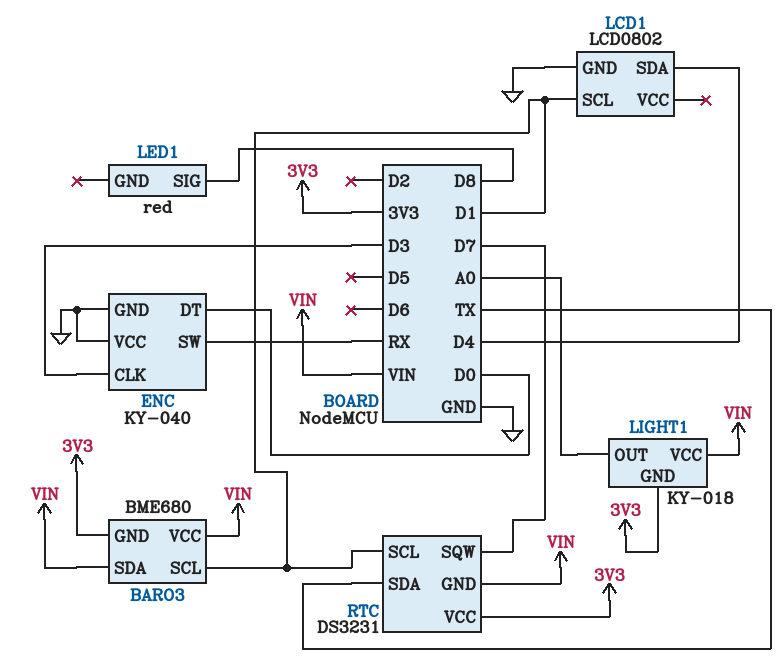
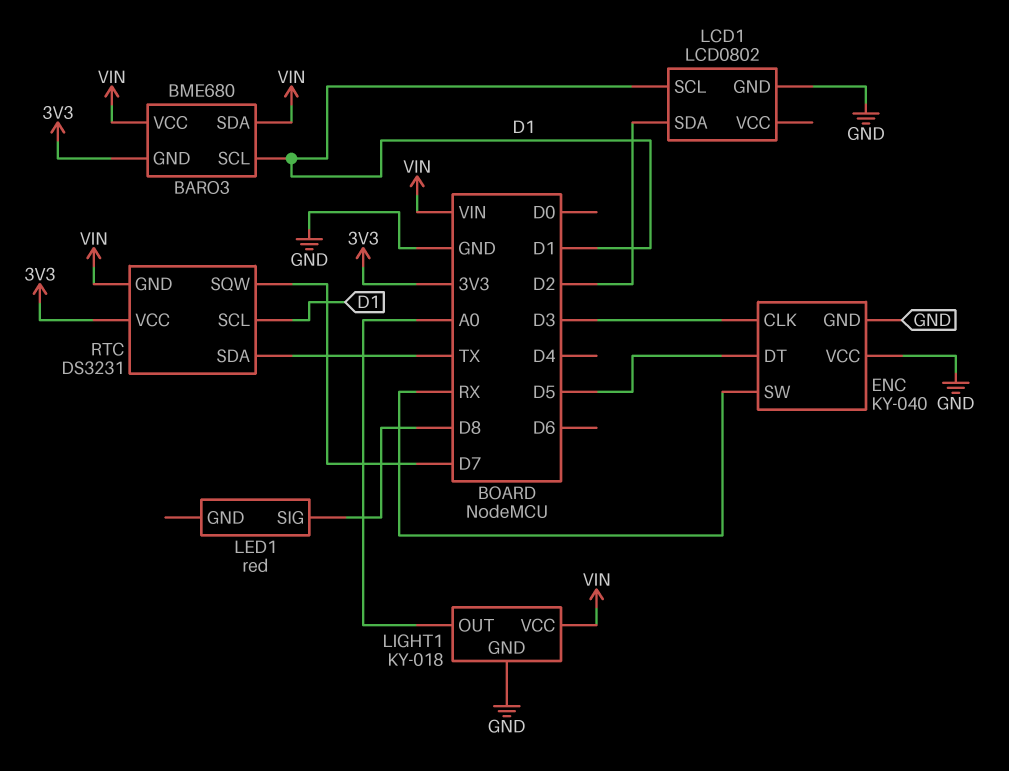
ENC pin DT: D0 -> D5
LCD1 pin SDA: D4 -> D2
LIGHT1 pin GND: 3V3 -> GND

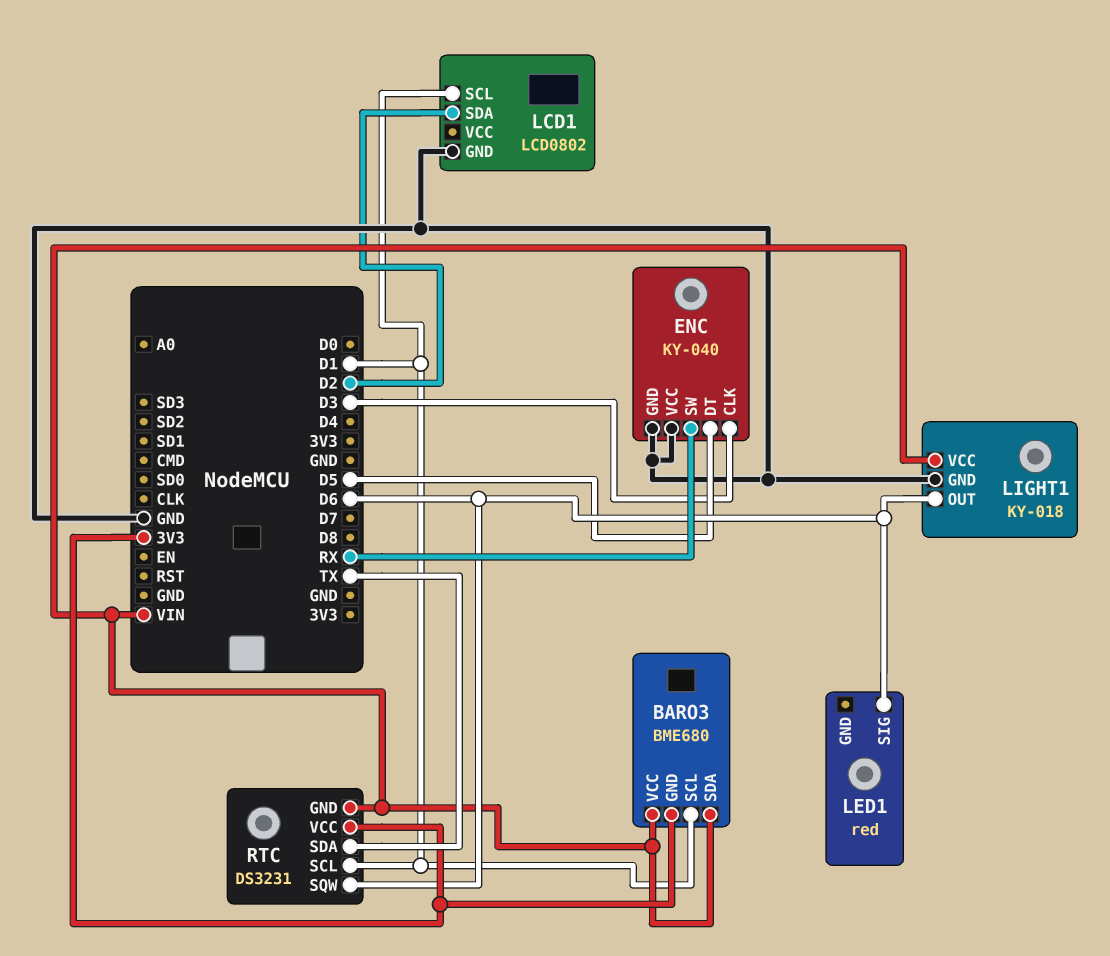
LED1 pin SIG: D8 -> D6
LIGHT1 pin OUT: A0 -> D6
RTC pin SQW: D7 -> D6

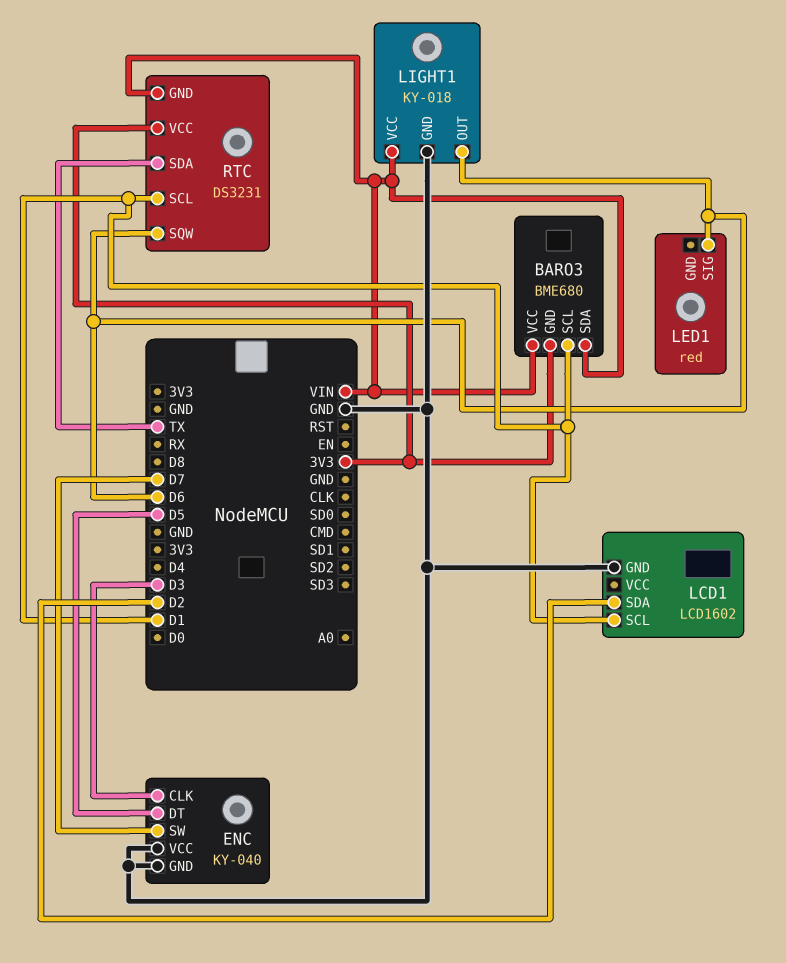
ENC pin SW: RX -> D7
LCD1: LCD0802 -> LCD1602

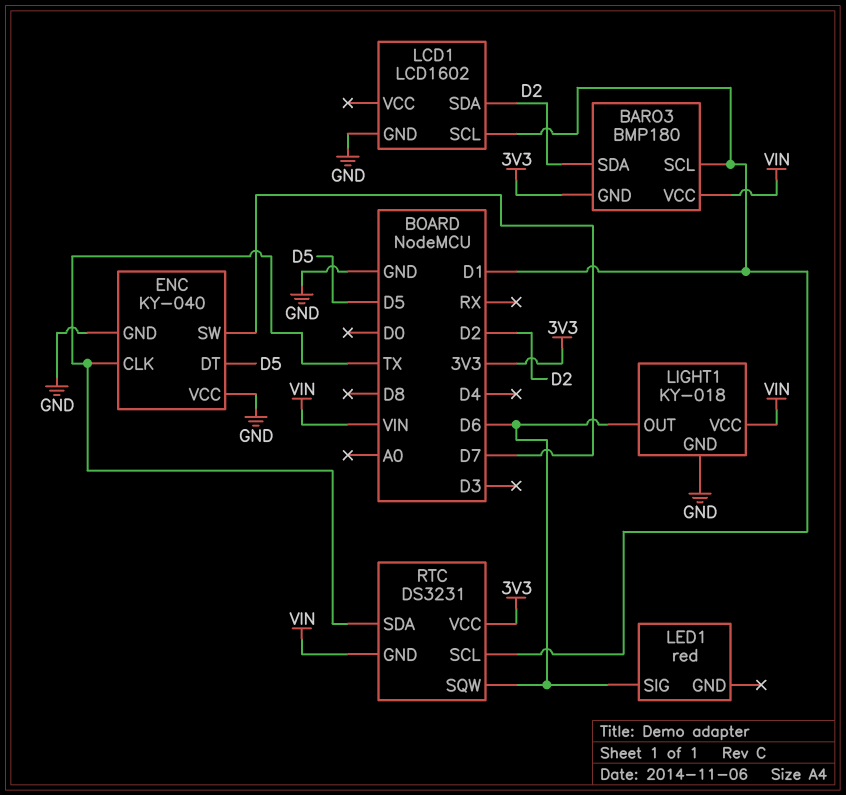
BARO3: BME680 -> BMP180
BARO3 pin SDA: VIN -> D2
ENC pin CLK: D3 -> TX

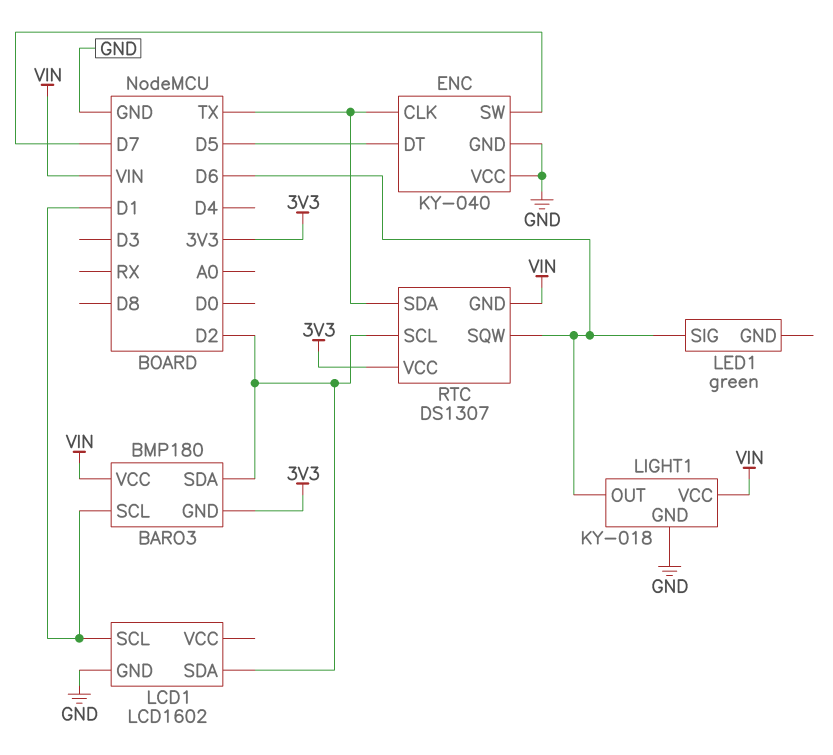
LED1: red -> green
RTC: DS3231 -> DS1307
RTC pin SCL: D1 -> D2

